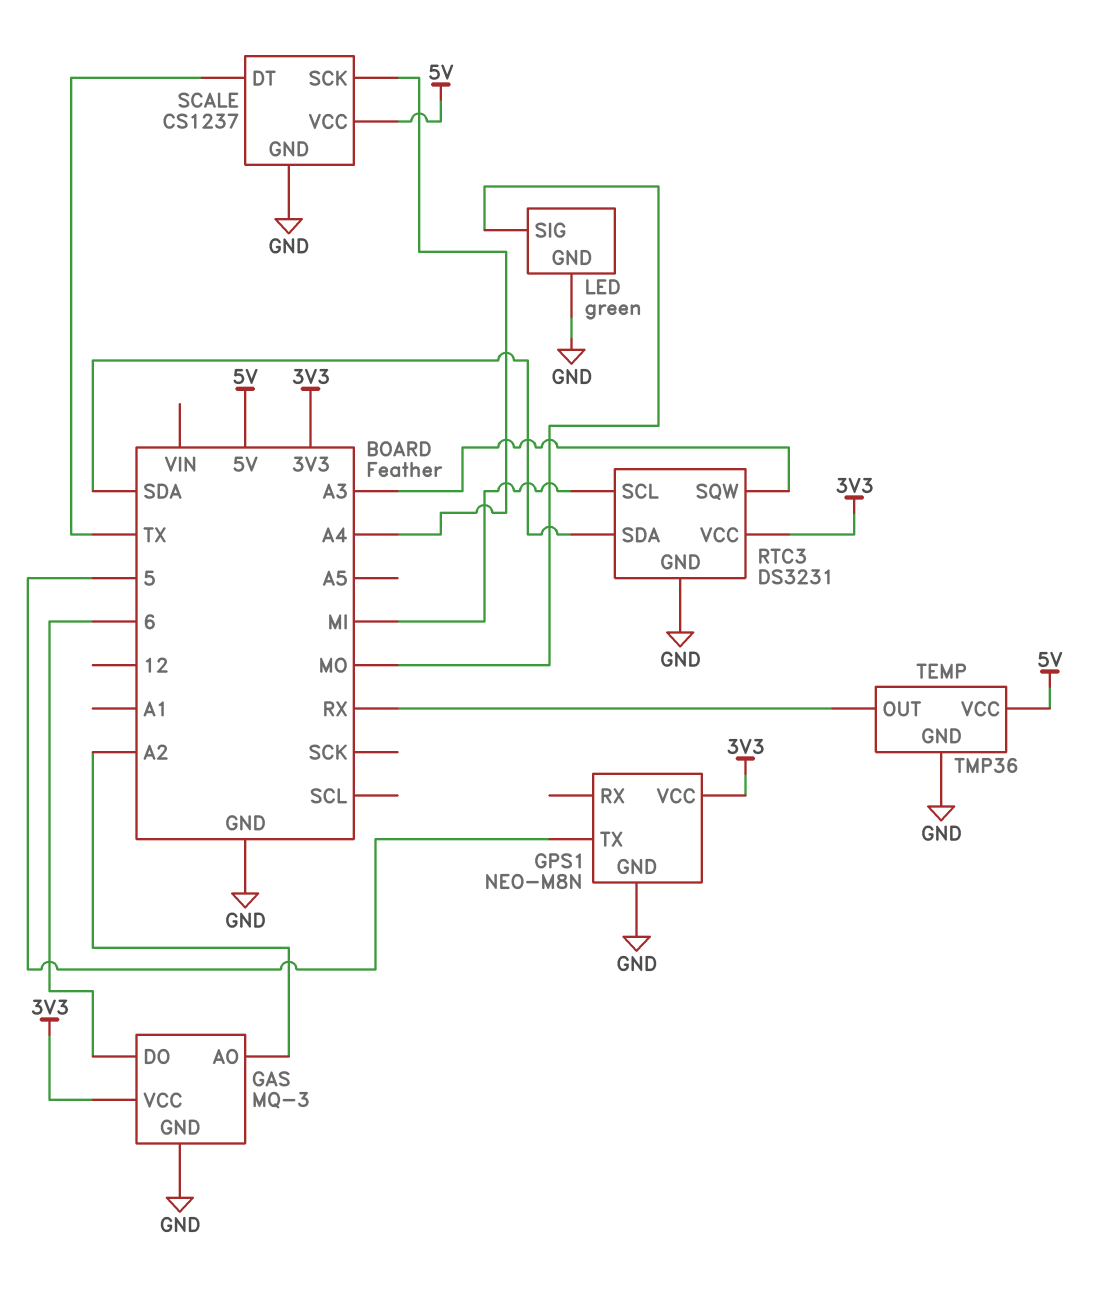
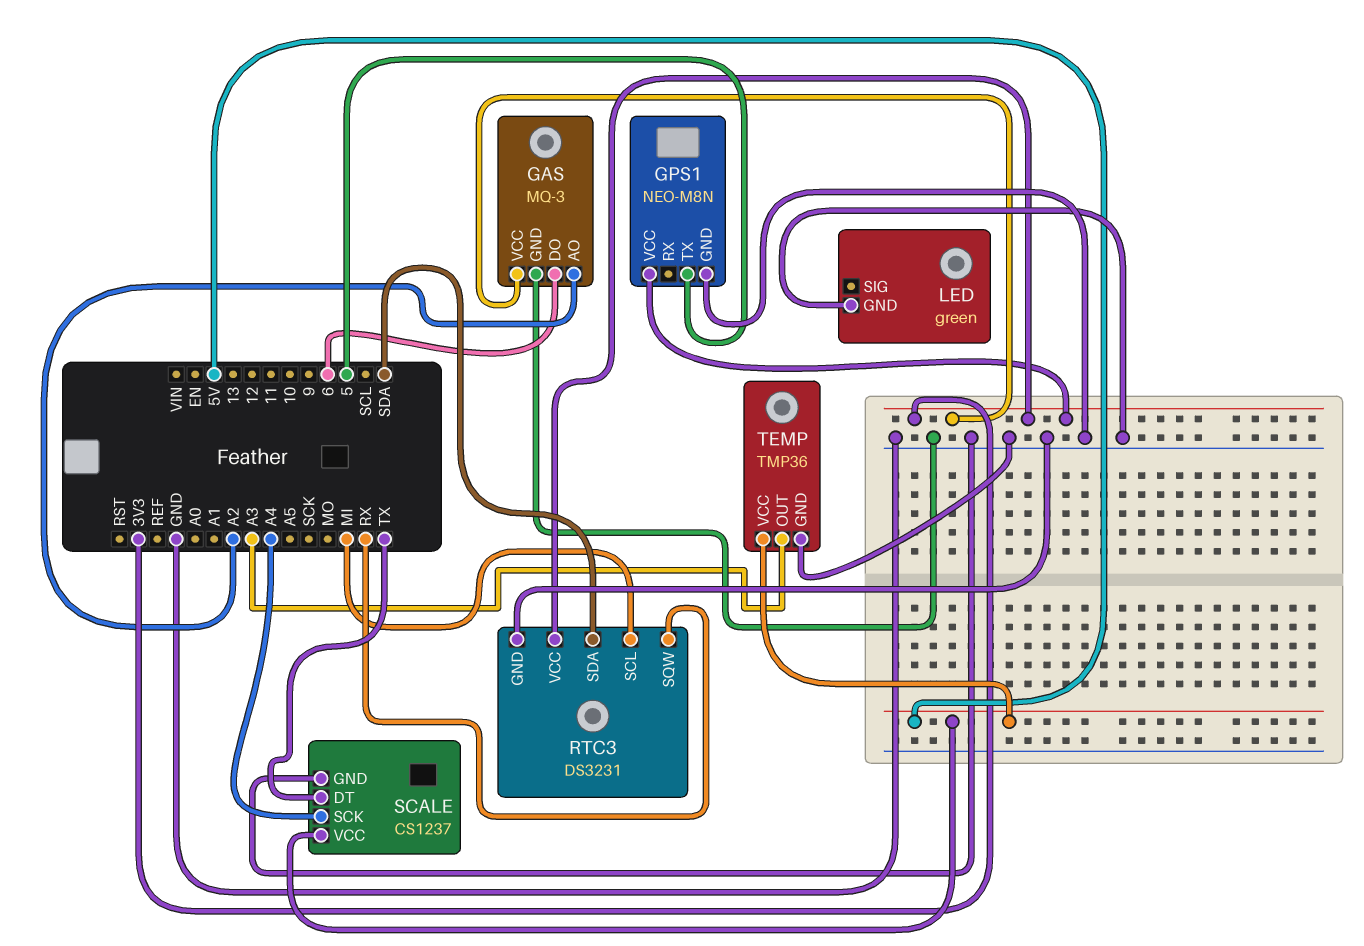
LED pin SIG: MO -> none
RTC3 pin SQW: A3 -> RX
TEMP pin OUT: RX -> A3

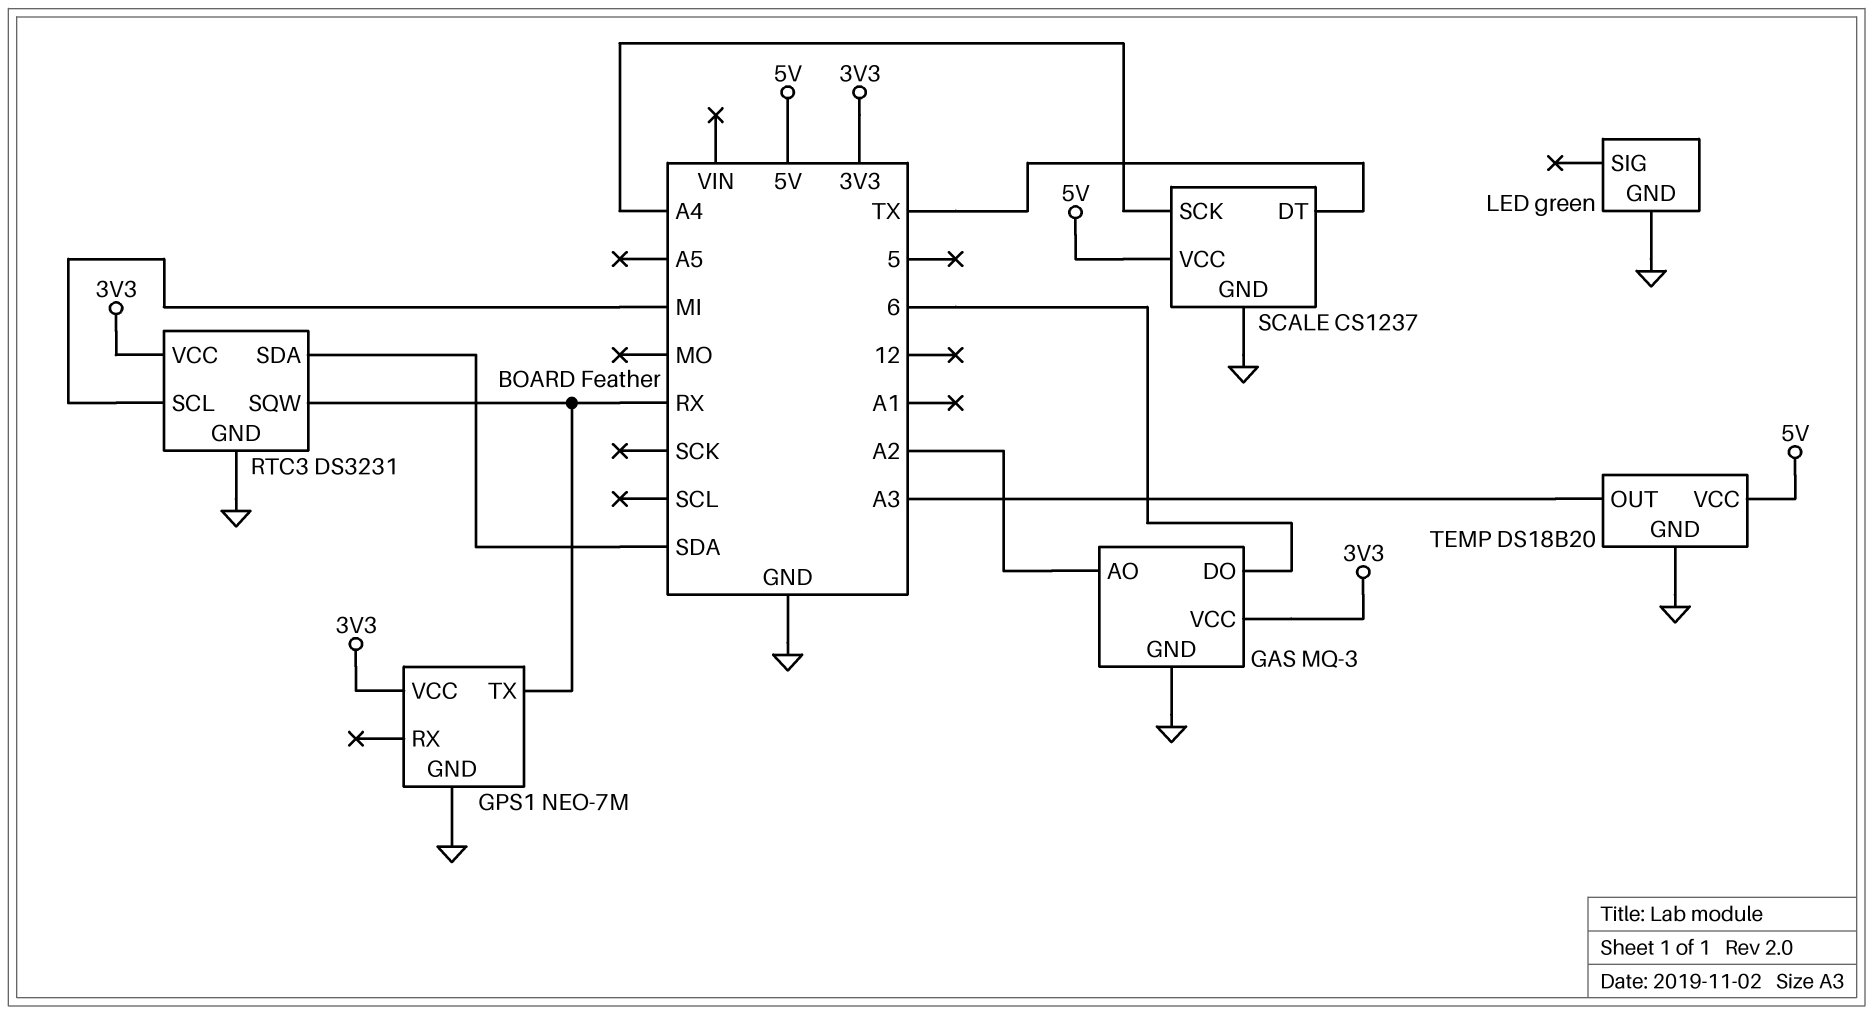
GPS1: NEO-M8N -> NEO-7M
GPS1 pin TX: 5 -> RX
TEMP: TMP36 -> DS18B20

